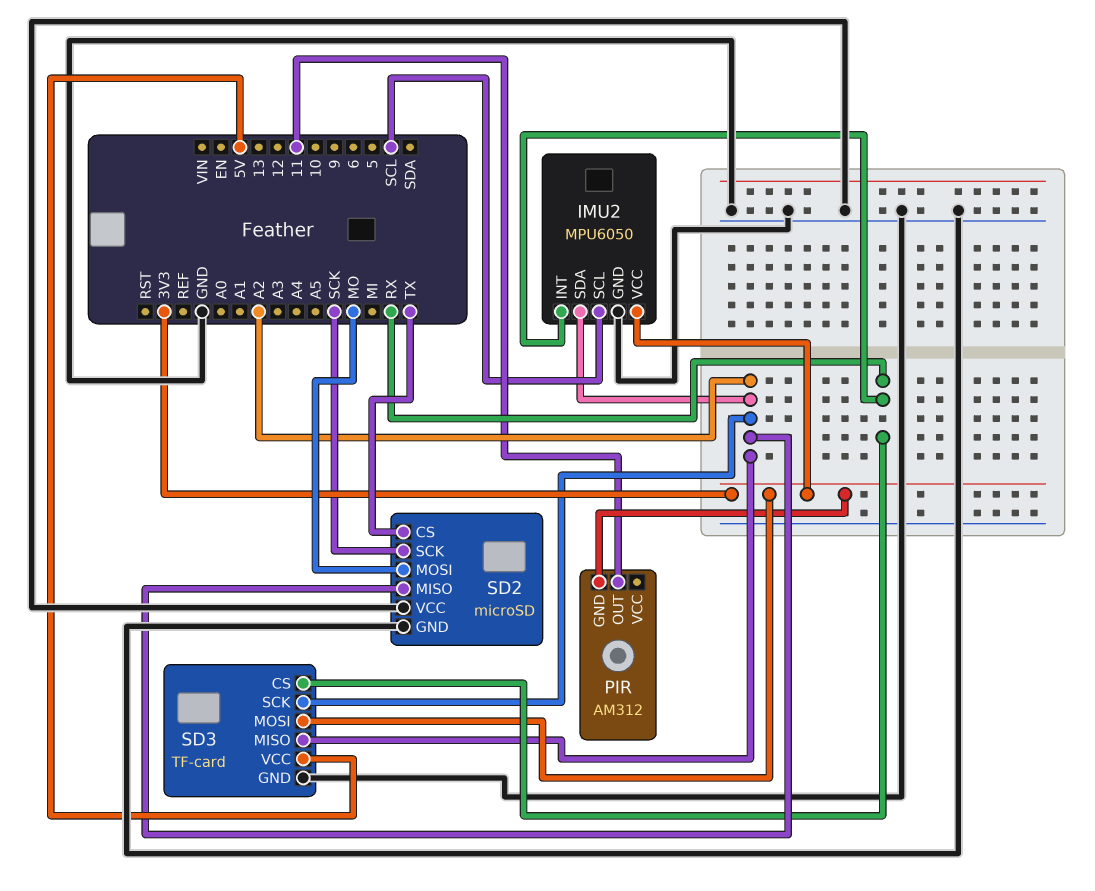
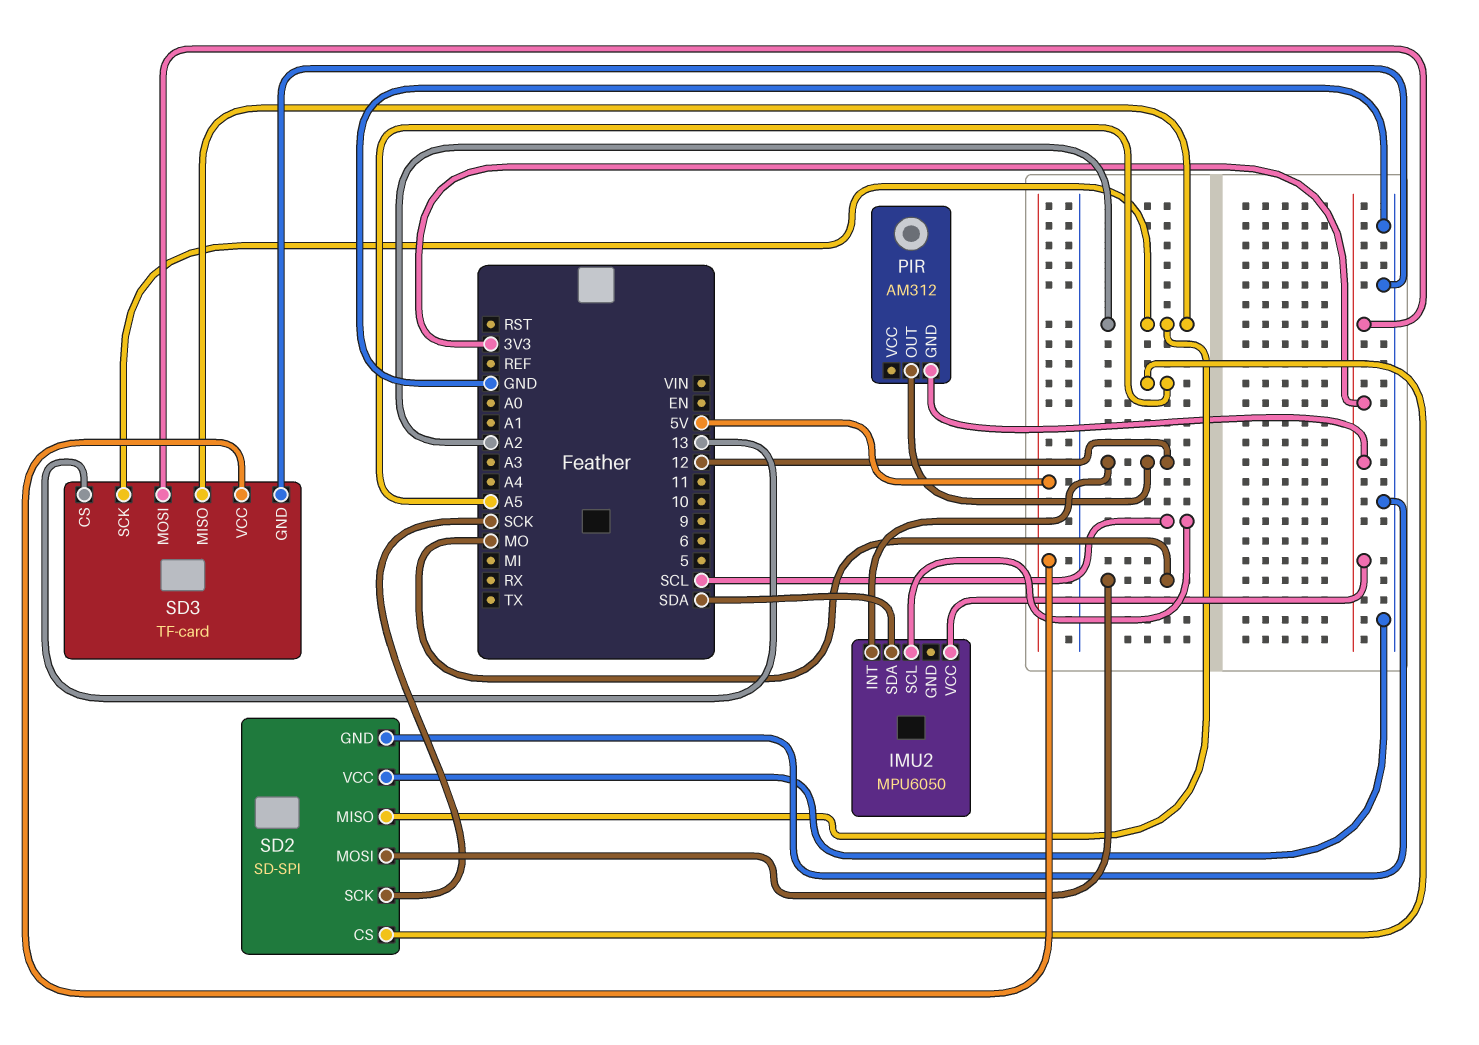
IMU2 pin GND: GND -> none
IMU2 pin INT: RX -> 12
IMU2 pin SDA: A2 -> SDA
PIR pin OUT: 11 -> 12
SD2: microSD -> SD-SPI
SD2 pin CS: TX -> A5
SD3 pin CS: RX -> 13

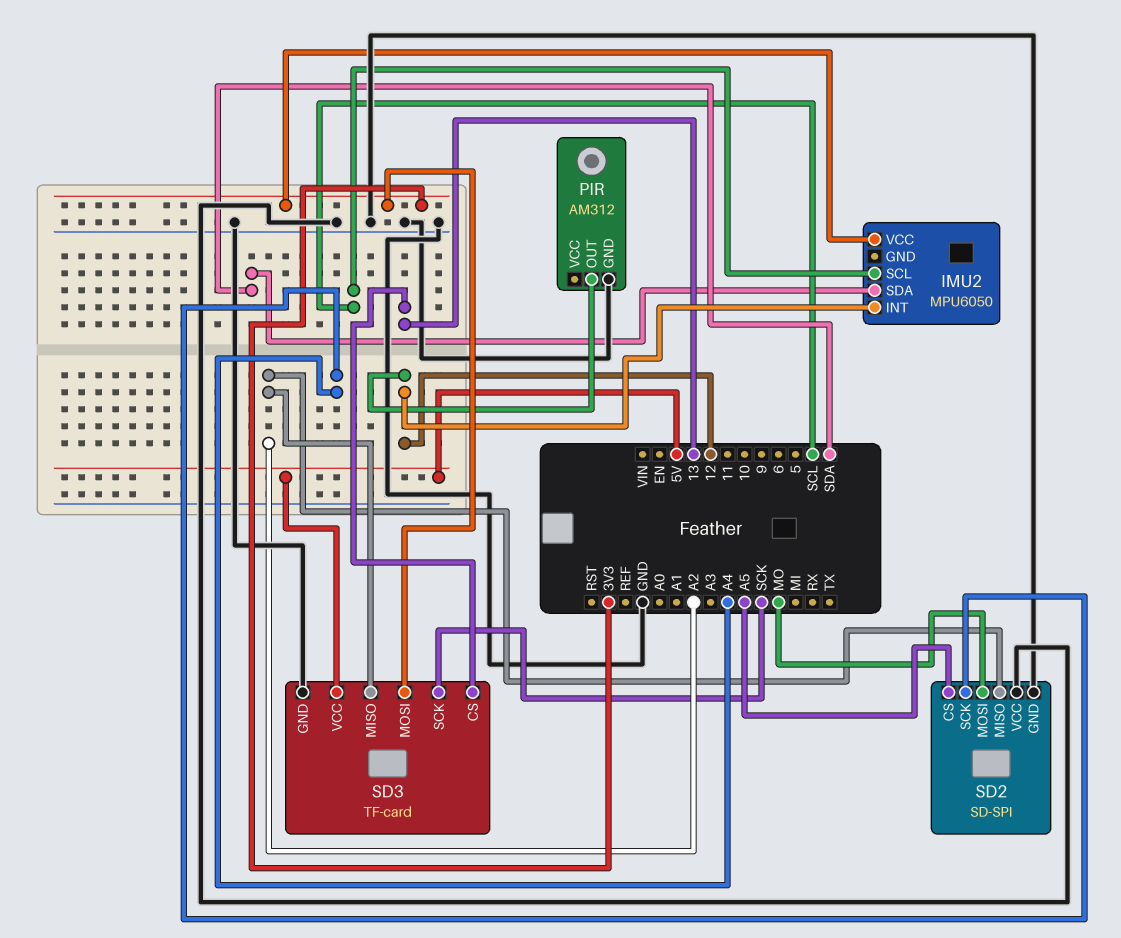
PIR pin GND: 3V3 -> GND
SD2 pin SCK: SCK -> A4
SD3 pin SCK: A2 -> SCK

